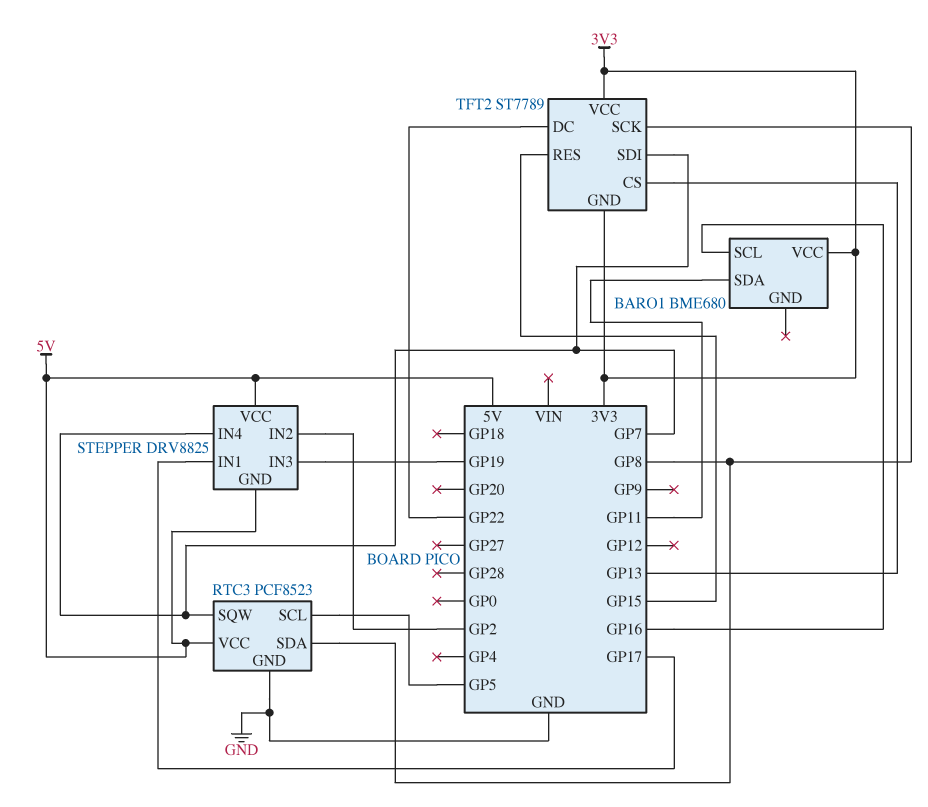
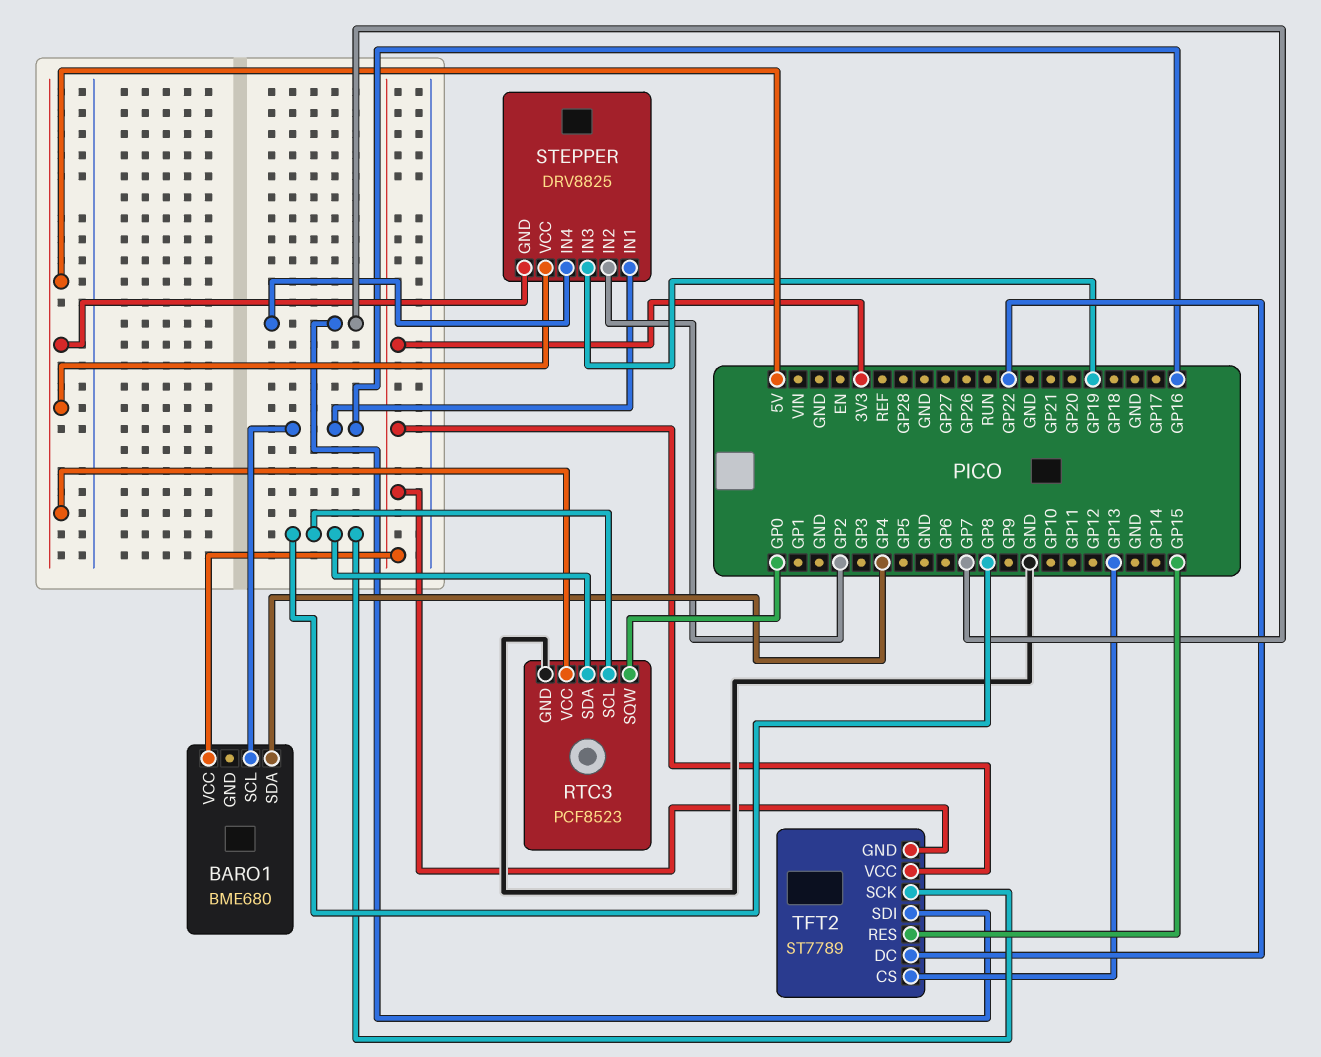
BARO1 pin SDA: GP11 -> GP4
RTC3 pin SCL: GP5 -> GP8
RTC3 pin SQW: GP7 -> GP0
STEPPER pin IN1: GP17 -> GP16

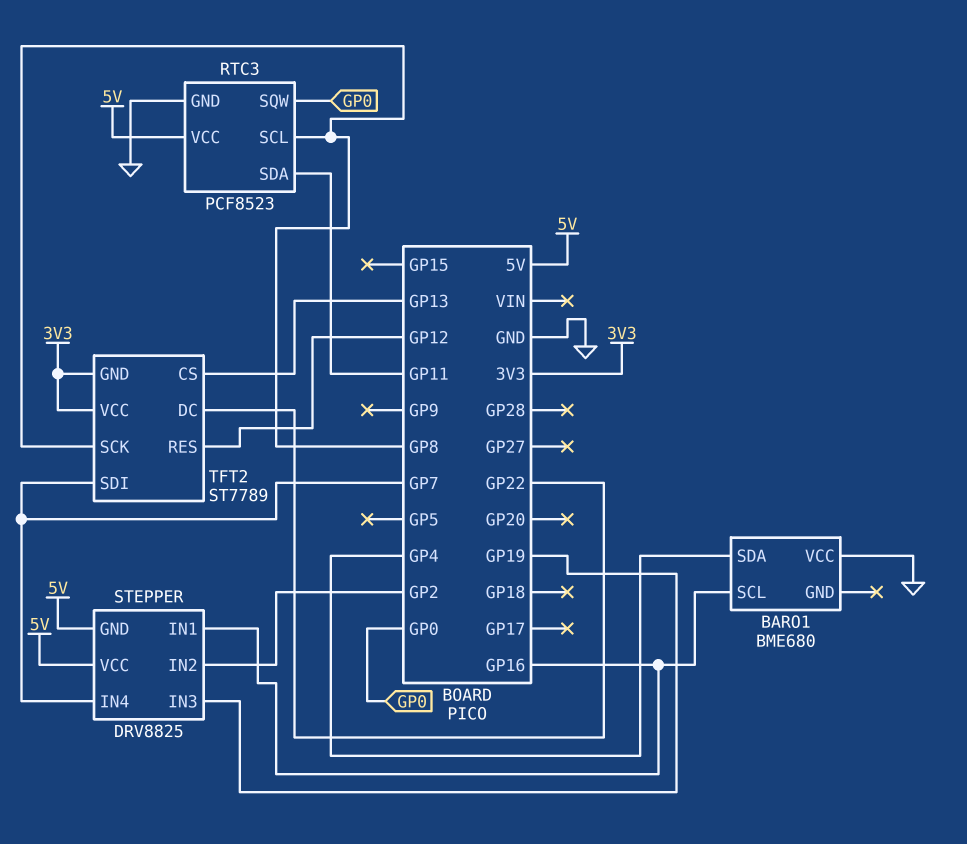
BARO1 pin VCC: 3V3 -> GND
RTC3 pin SDA: GP8 -> GP11
TFT2 pin RES: GP15 -> GP12

